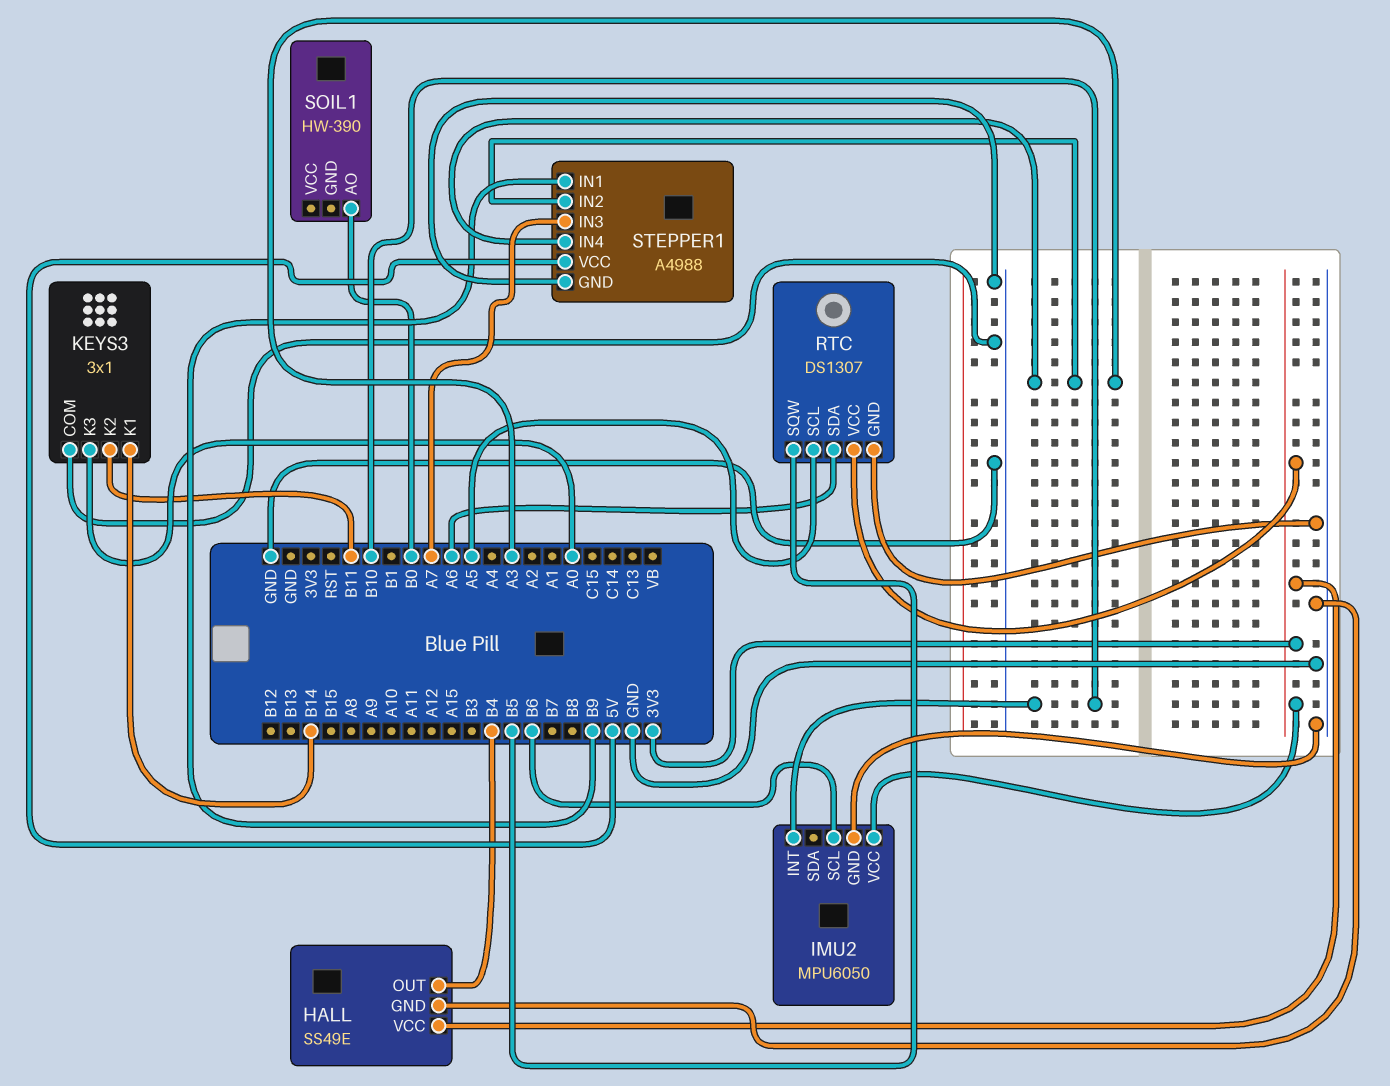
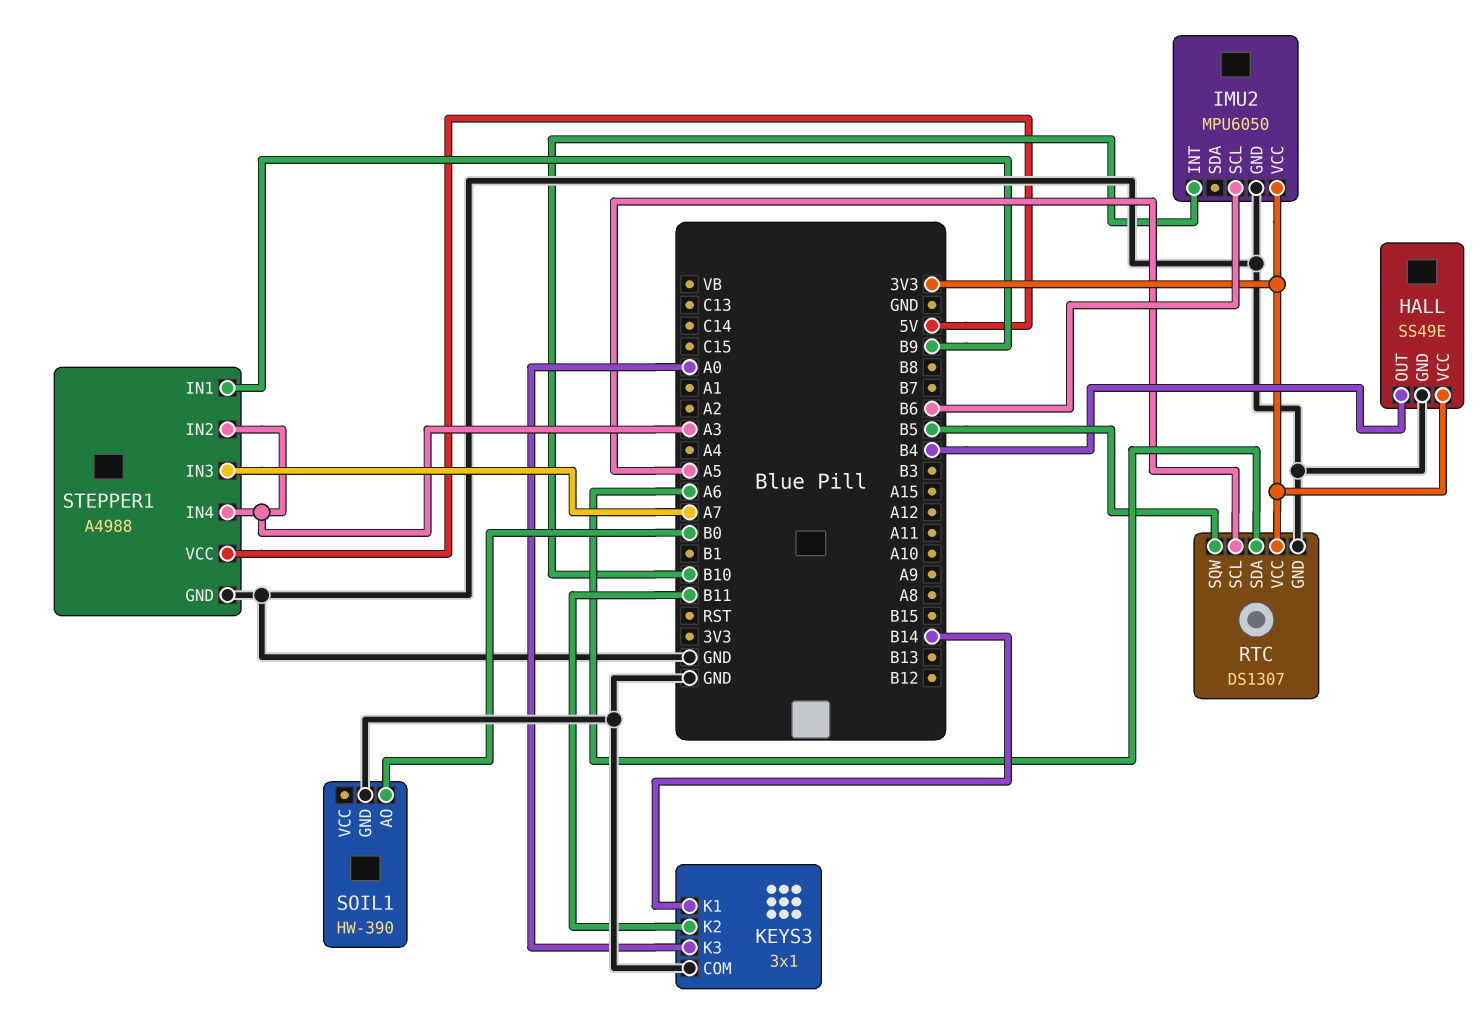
SOIL1 pin GND: none -> GND

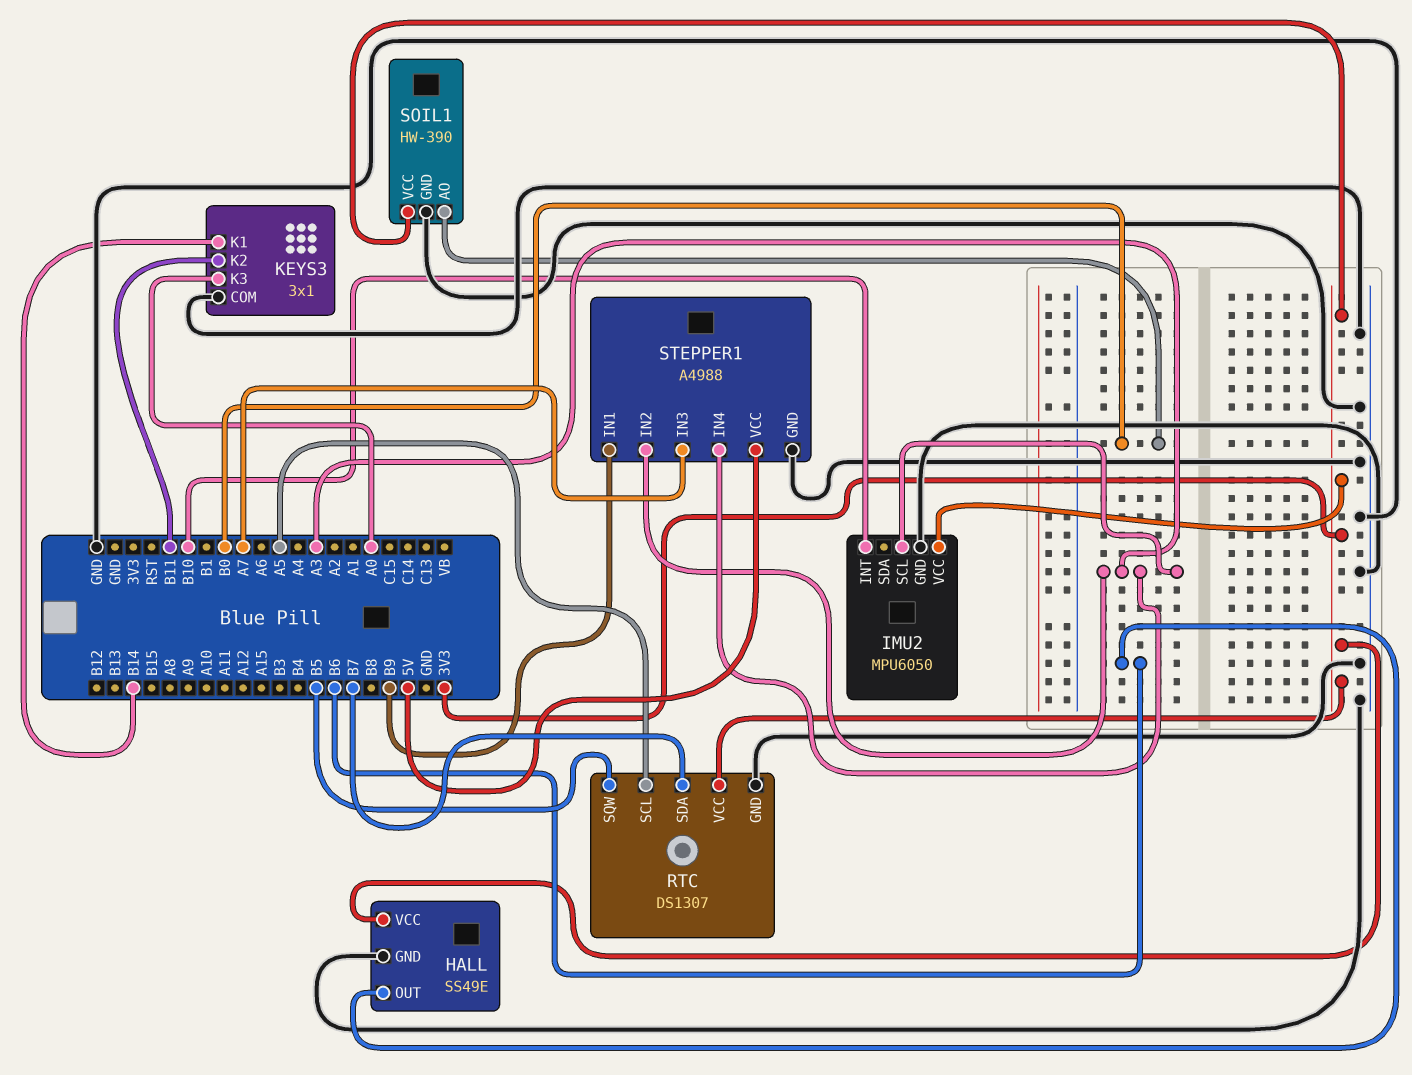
HALL pin OUT: B4 -> B6
IMU2 pin SCL: B6 -> A3
RTC pin SDA: A6 -> B7
SOIL1 pin VCC: none -> 3V3

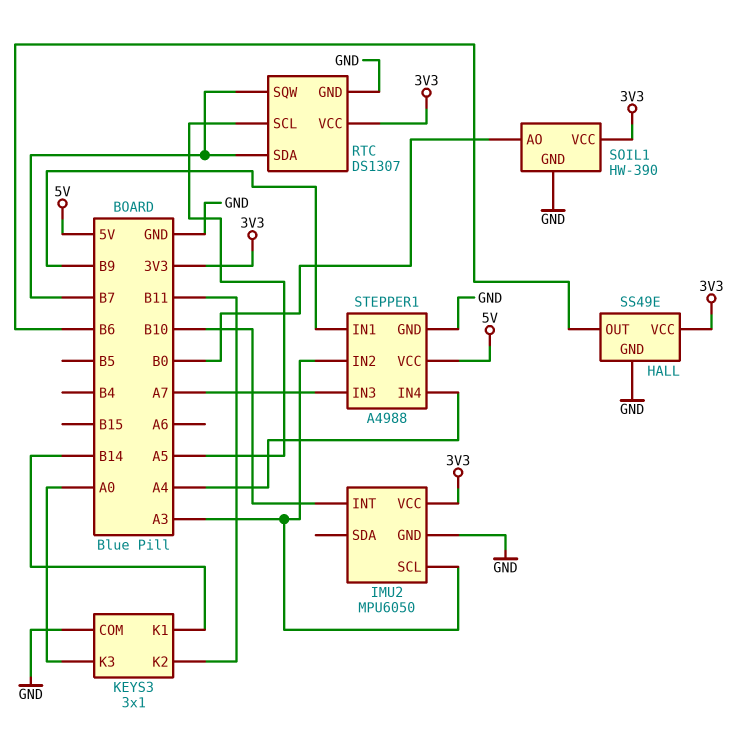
RTC pin SQW: B5 -> B7
STEPPER1 pin IN4: A3 -> A4

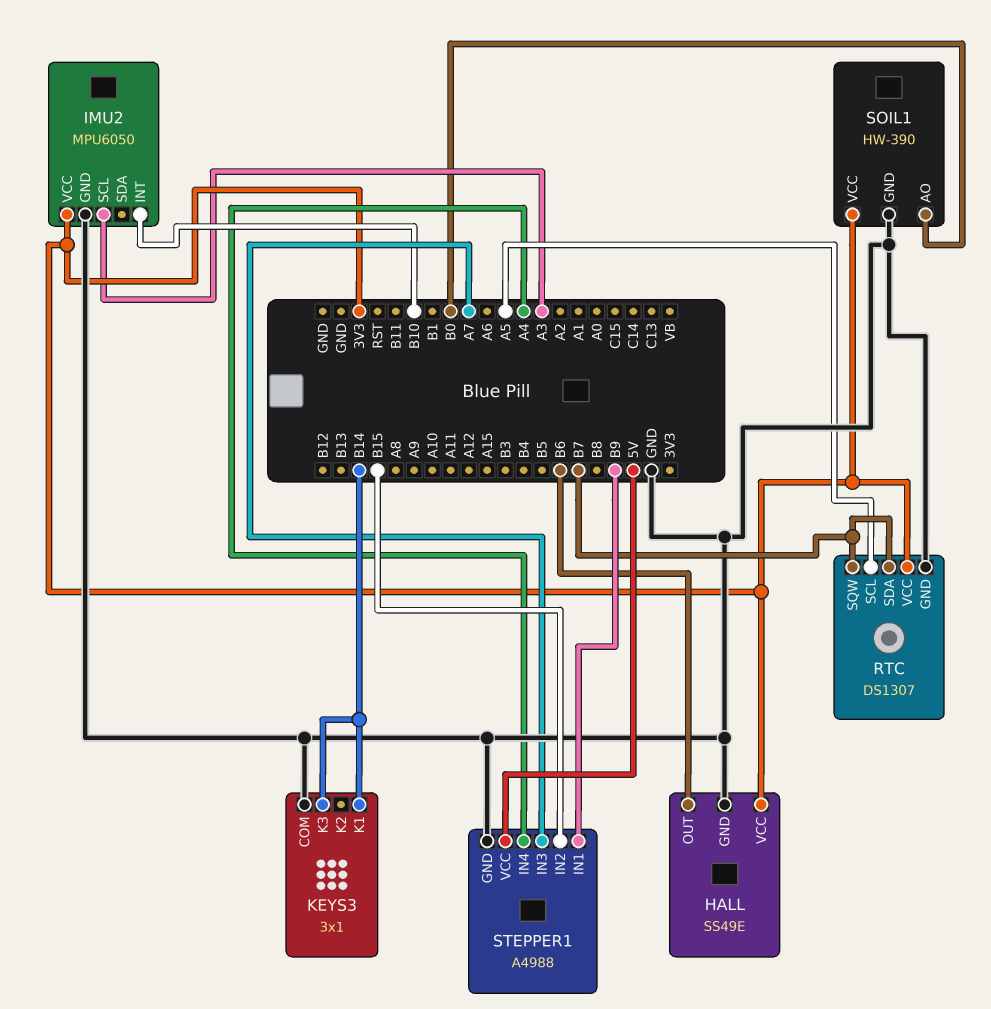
KEYS3 pin K2: B11 -> none
KEYS3 pin K3: A0 -> B14
STEPPER1 pin IN2: A3 -> B15

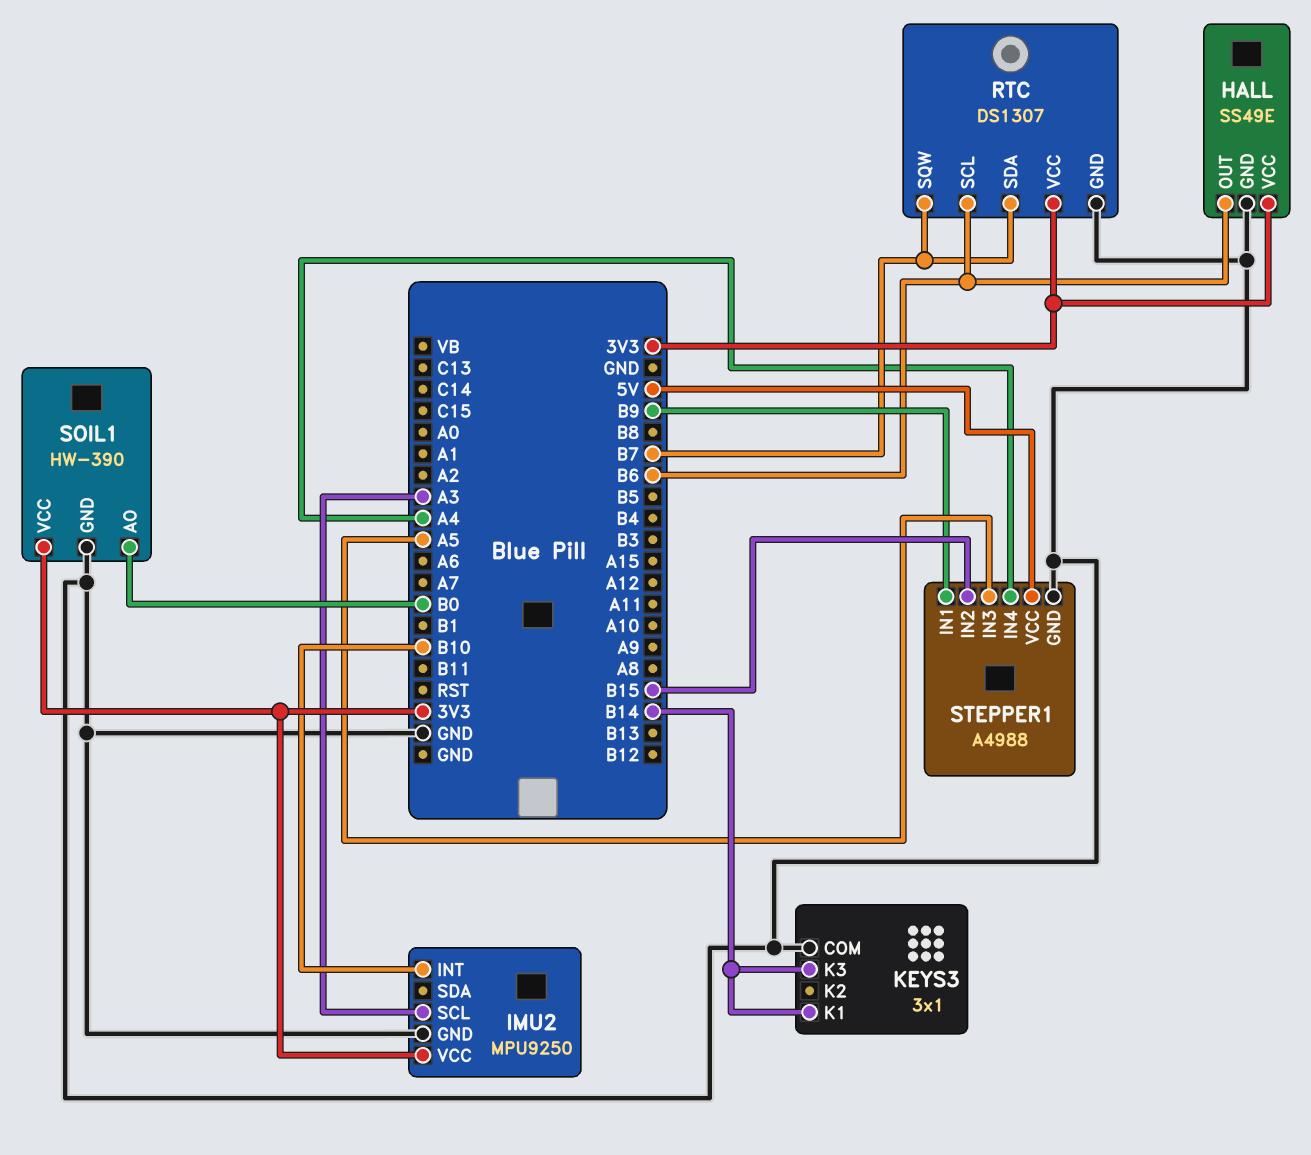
IMU2: MPU6050 -> MPU9250
RTC pin SCL: A5 -> B6
STEPPER1 pin IN3: A7 -> A5

